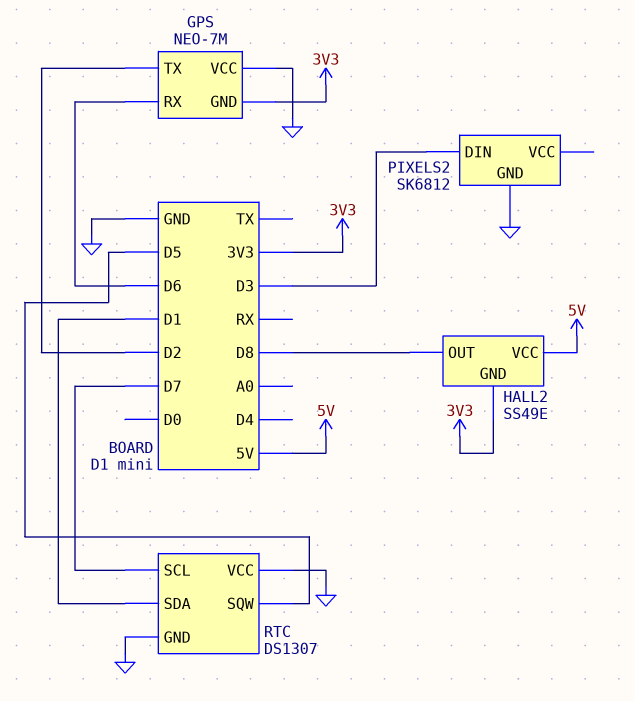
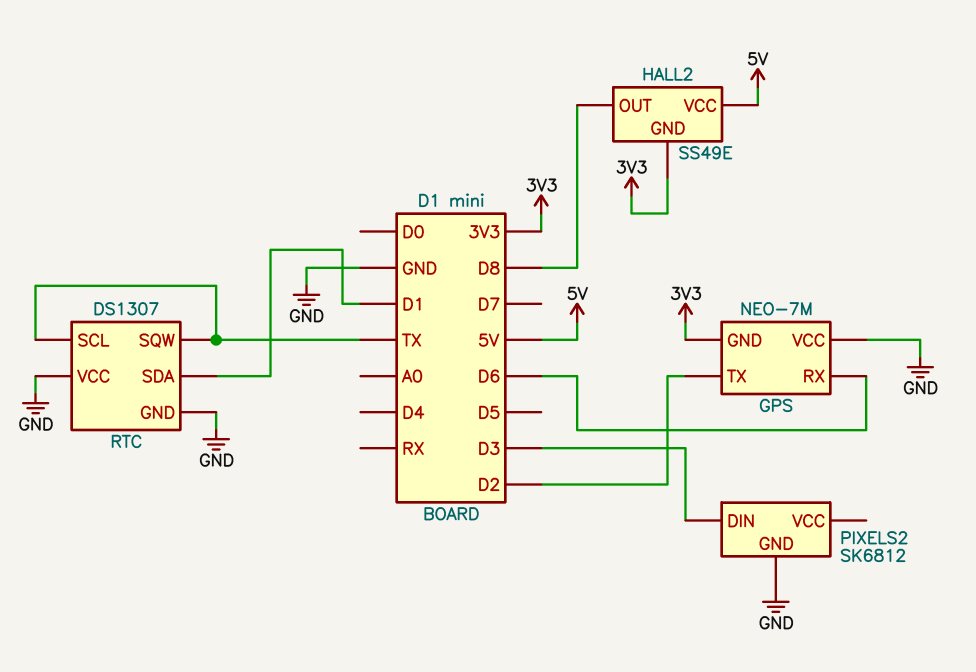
RTC pin SCL: D7 -> TX
RTC pin SQW: D5 -> TX

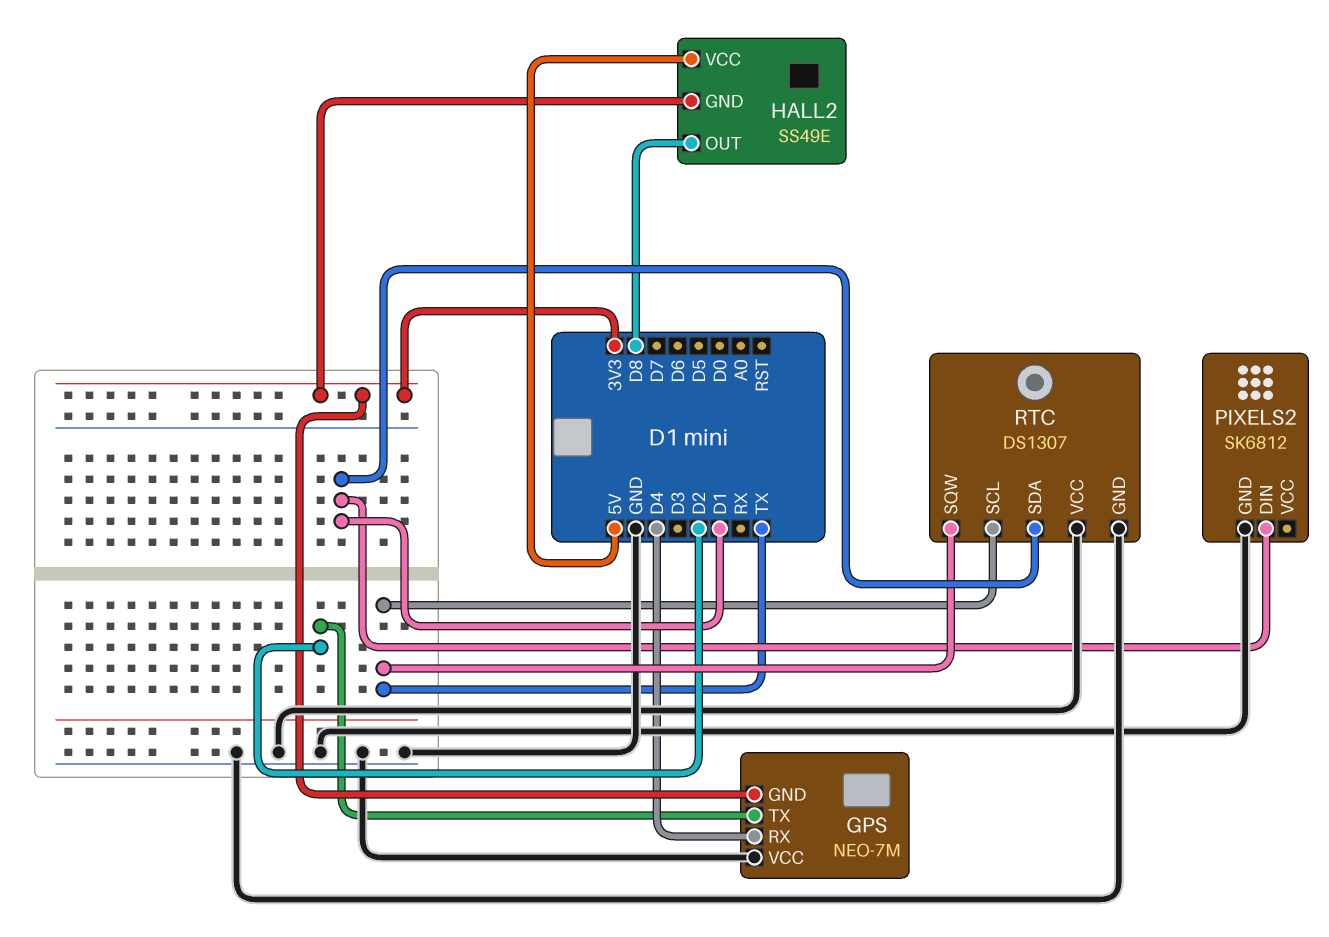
GPS pin RX: D6 -> D4
PIXELS2 pin DIN: D3 -> D1

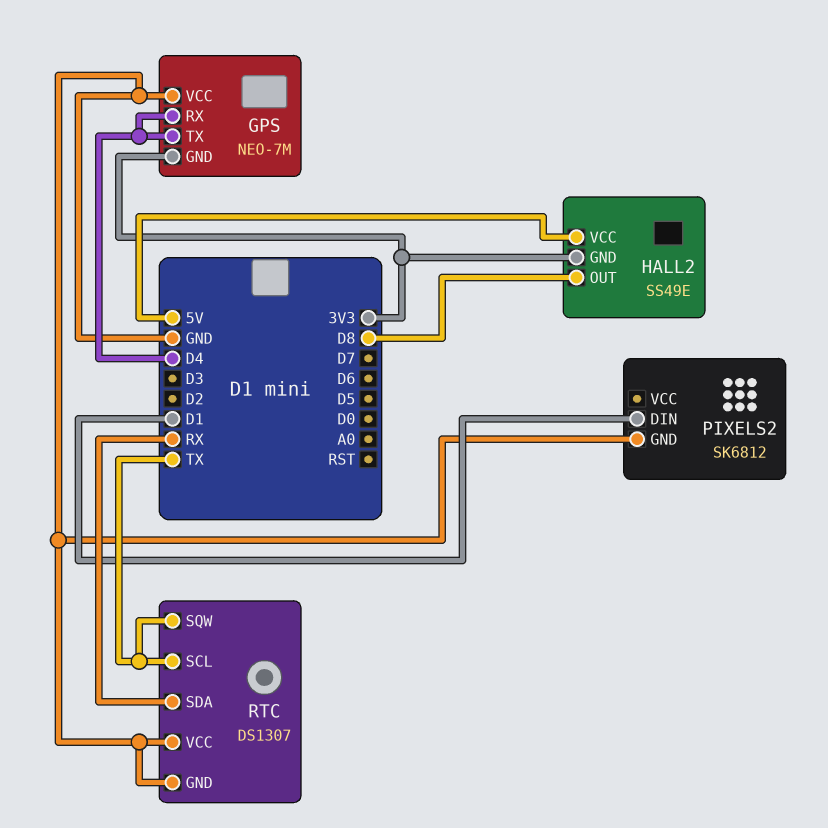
GPS pin TX: D2 -> D4
RTC pin SDA: D1 -> RX

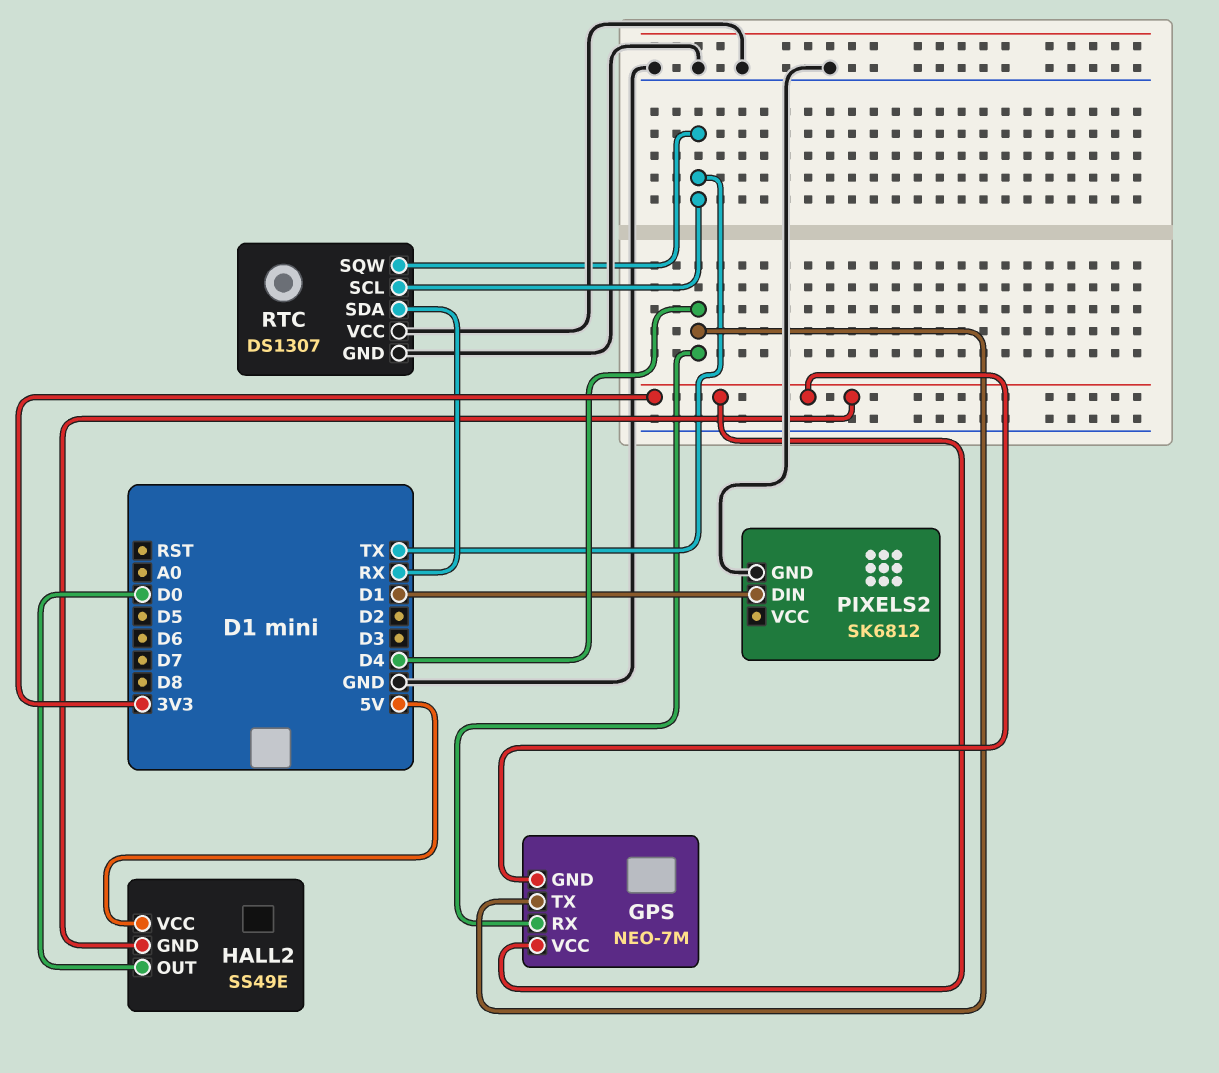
GPS pin VCC: GND -> 3V3
HALL2 pin OUT: D8 -> D0

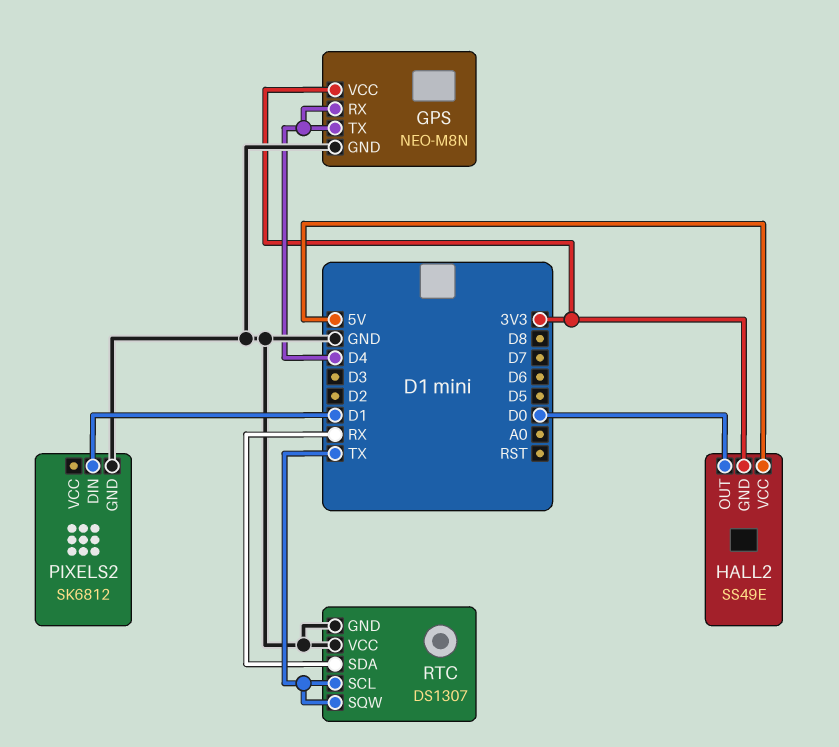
GPS: NEO-7M -> NEO-M8N
GPS pin GND: 3V3 -> GND

